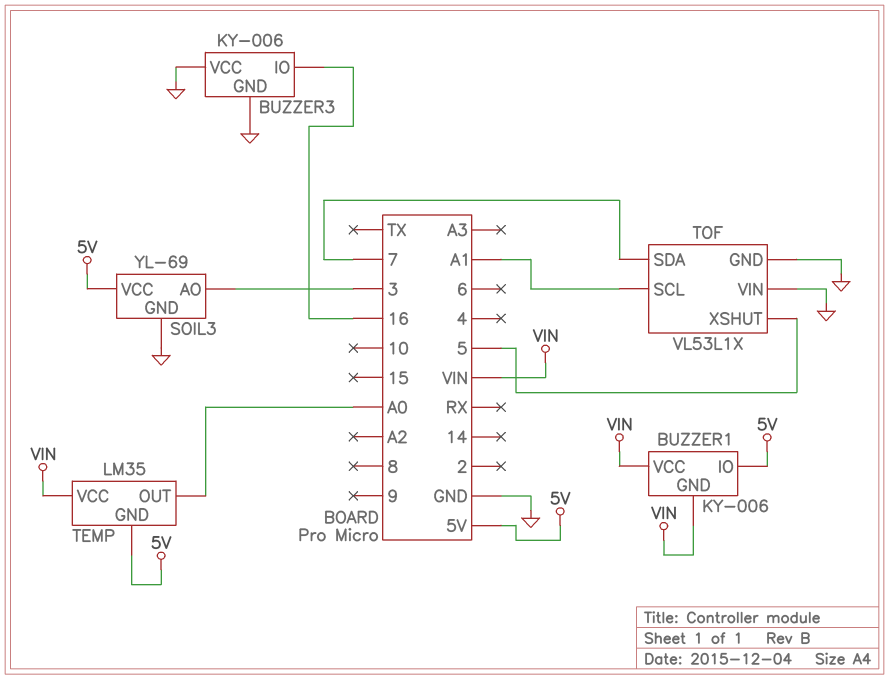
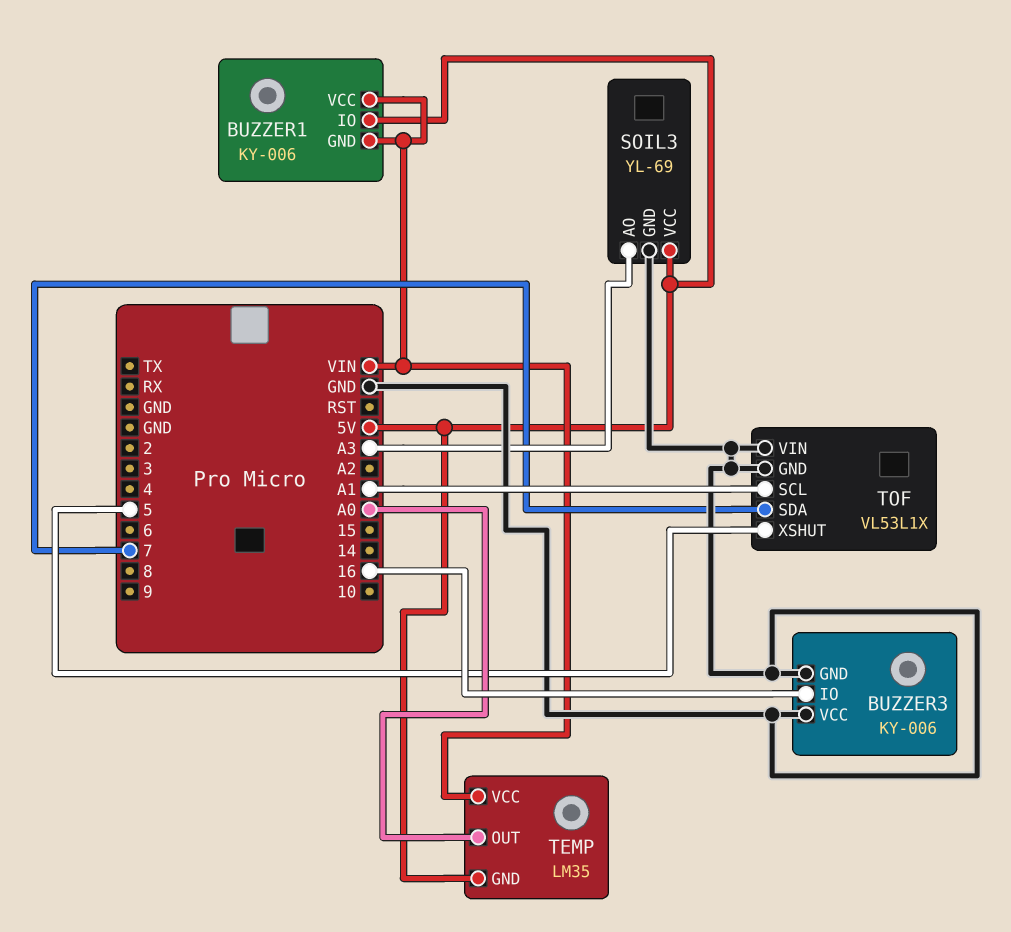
SOIL3 pin AO: 3 -> A3

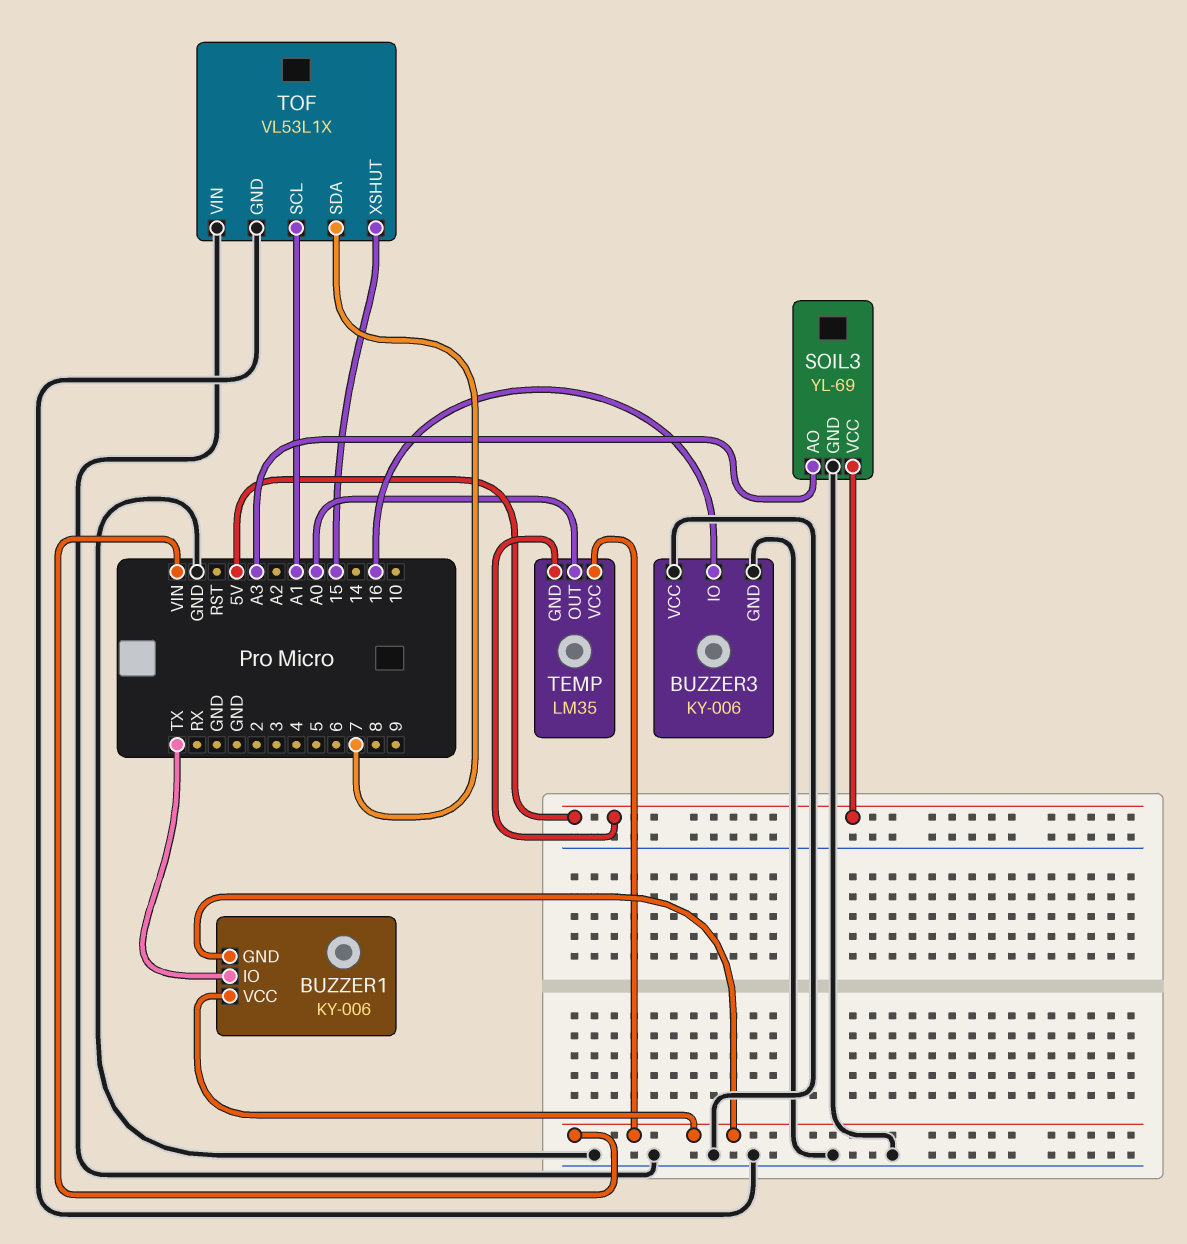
BUZZER1 pin IO: 5V -> TX
TOF pin XSHUT: 5 -> 15

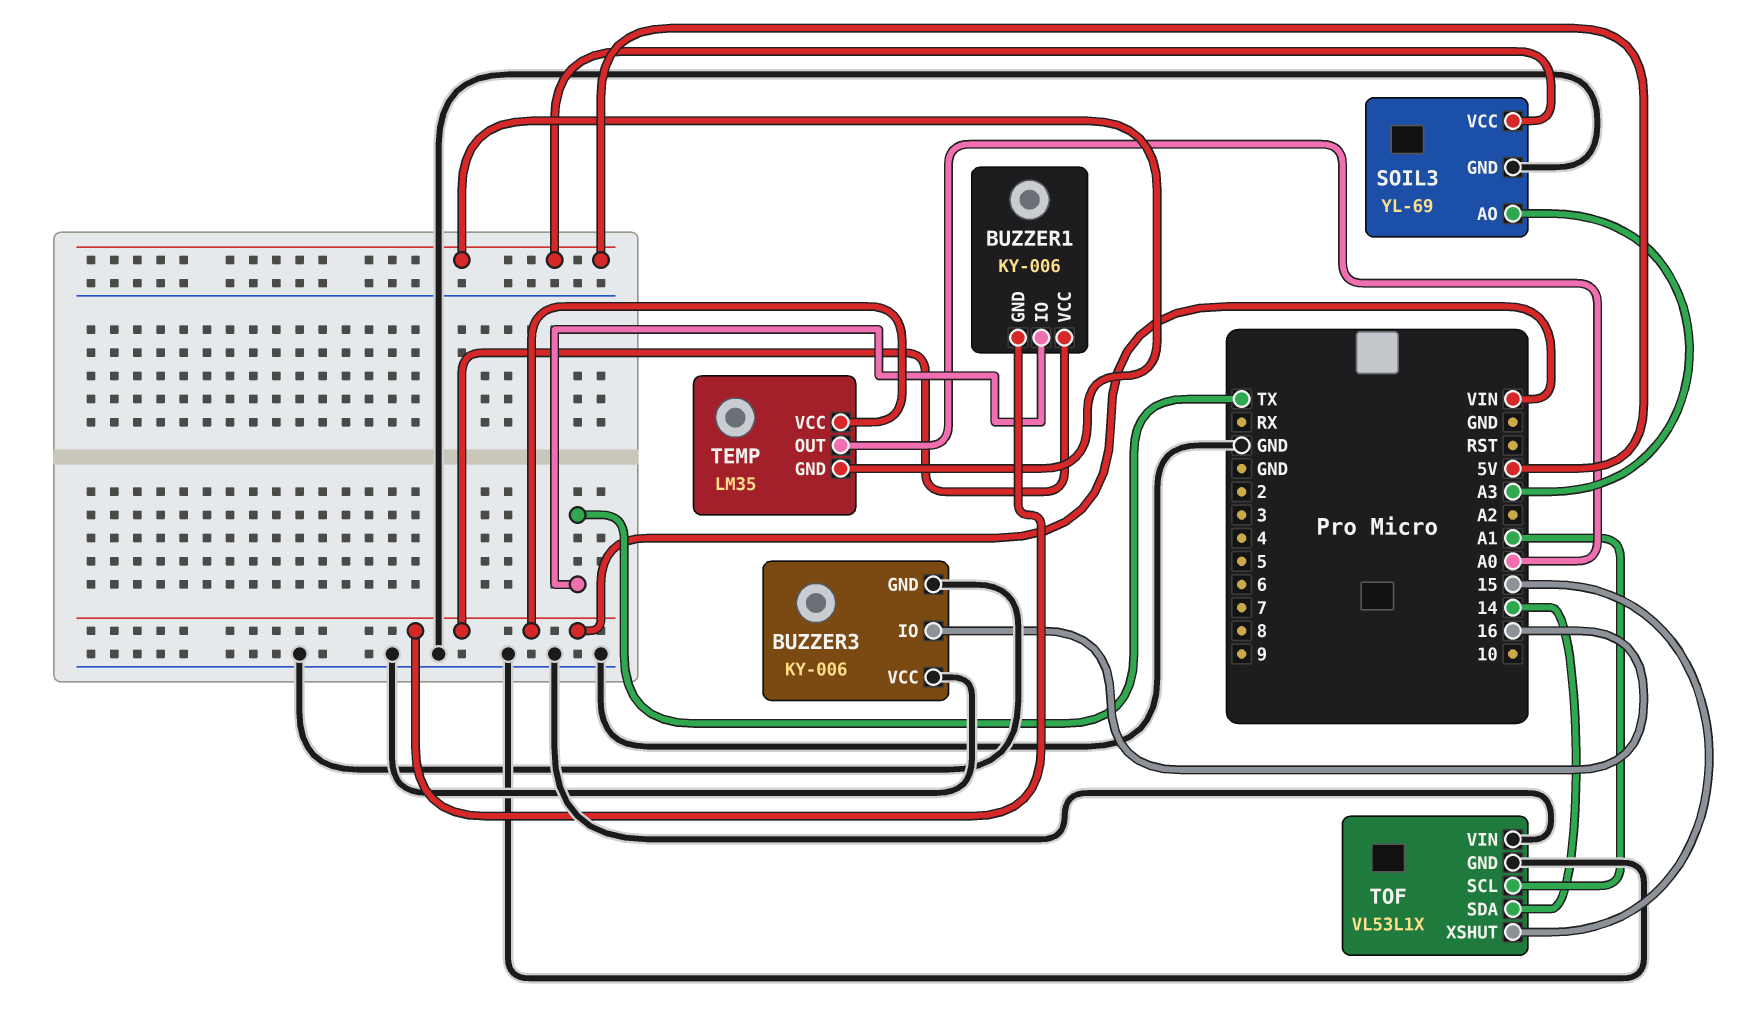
TOF pin SDA: 7 -> 14

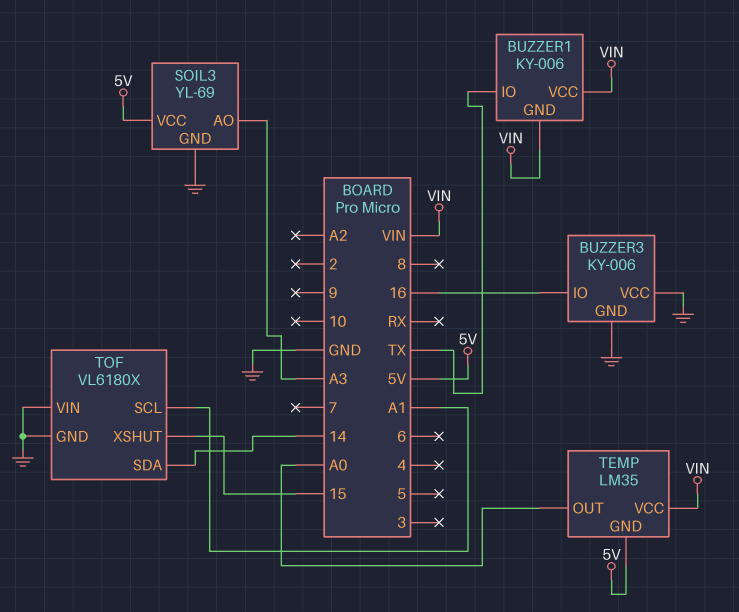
TOF: VL53L1X -> VL6180X

